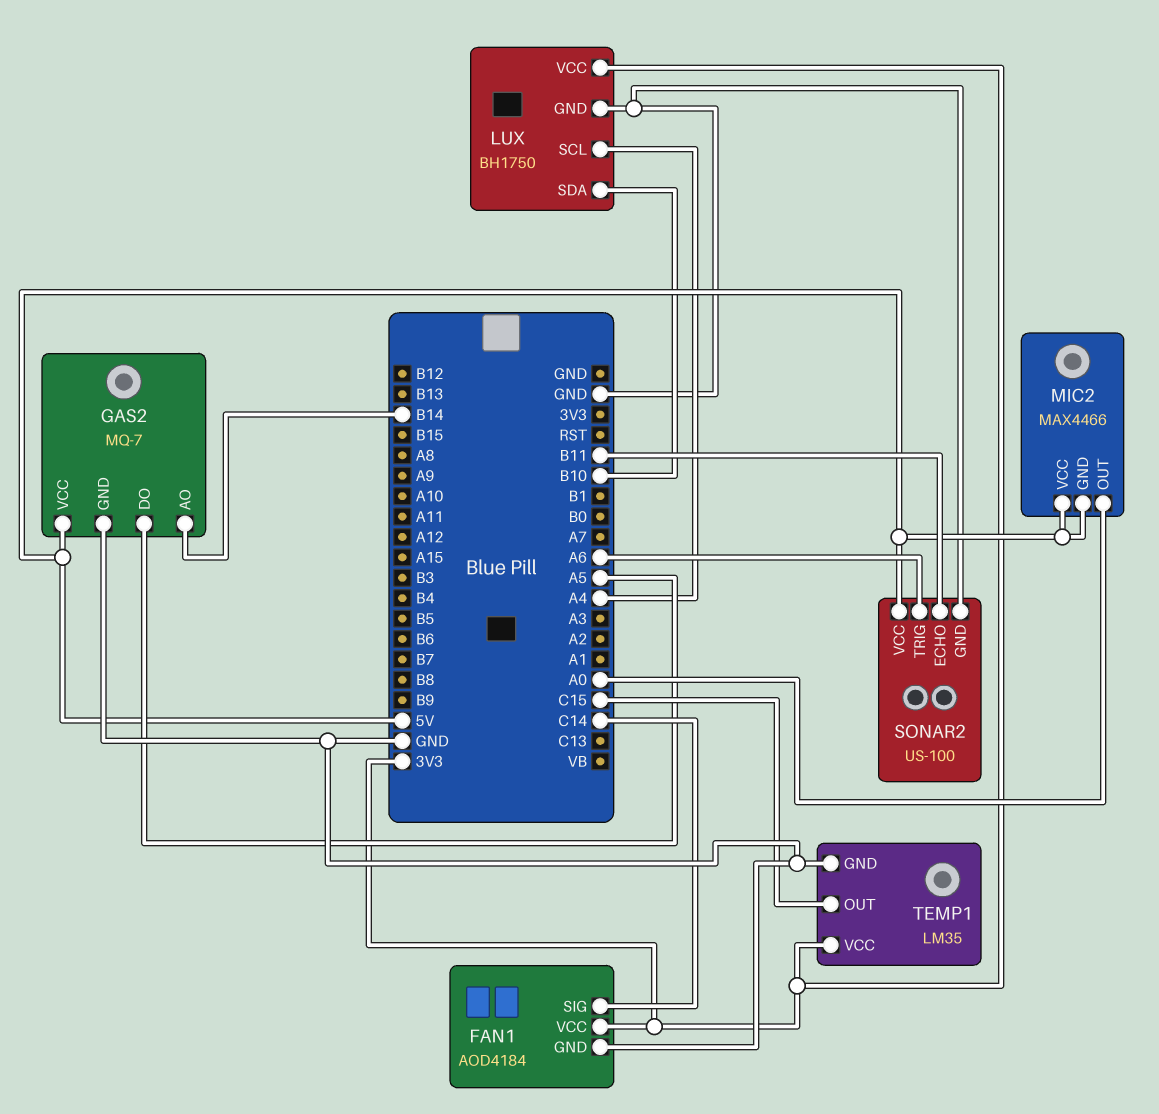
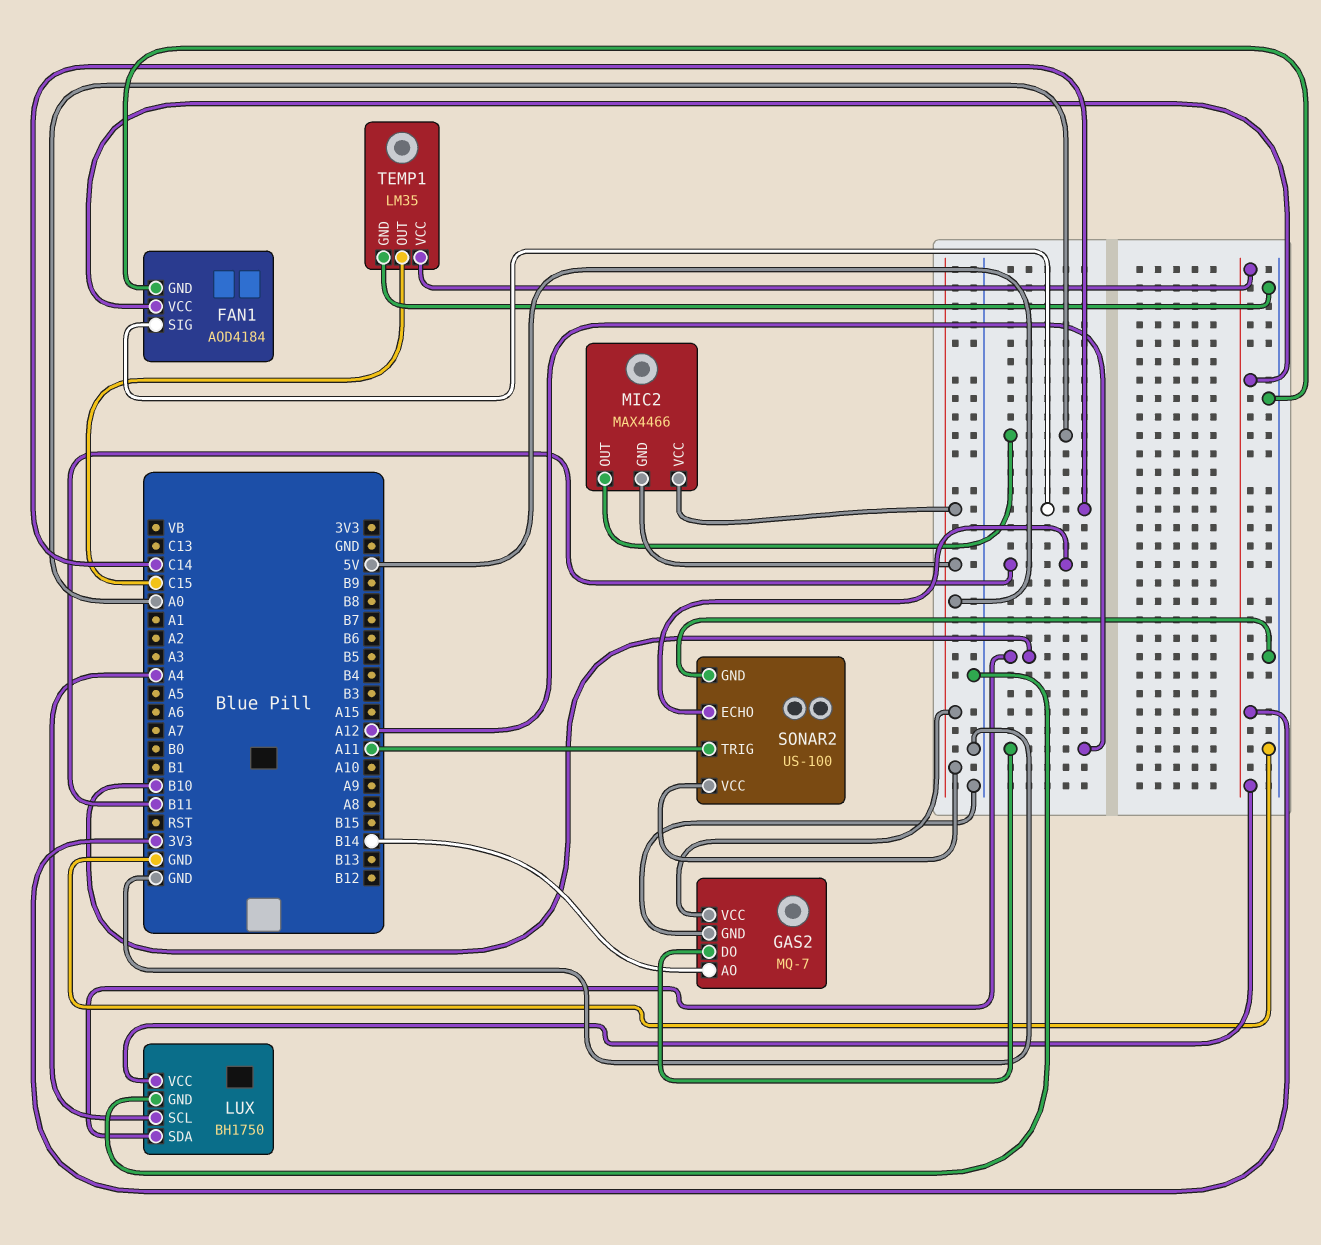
GAS2 pin DO: A5 -> A12
SONAR2 pin TRIG: A6 -> A11

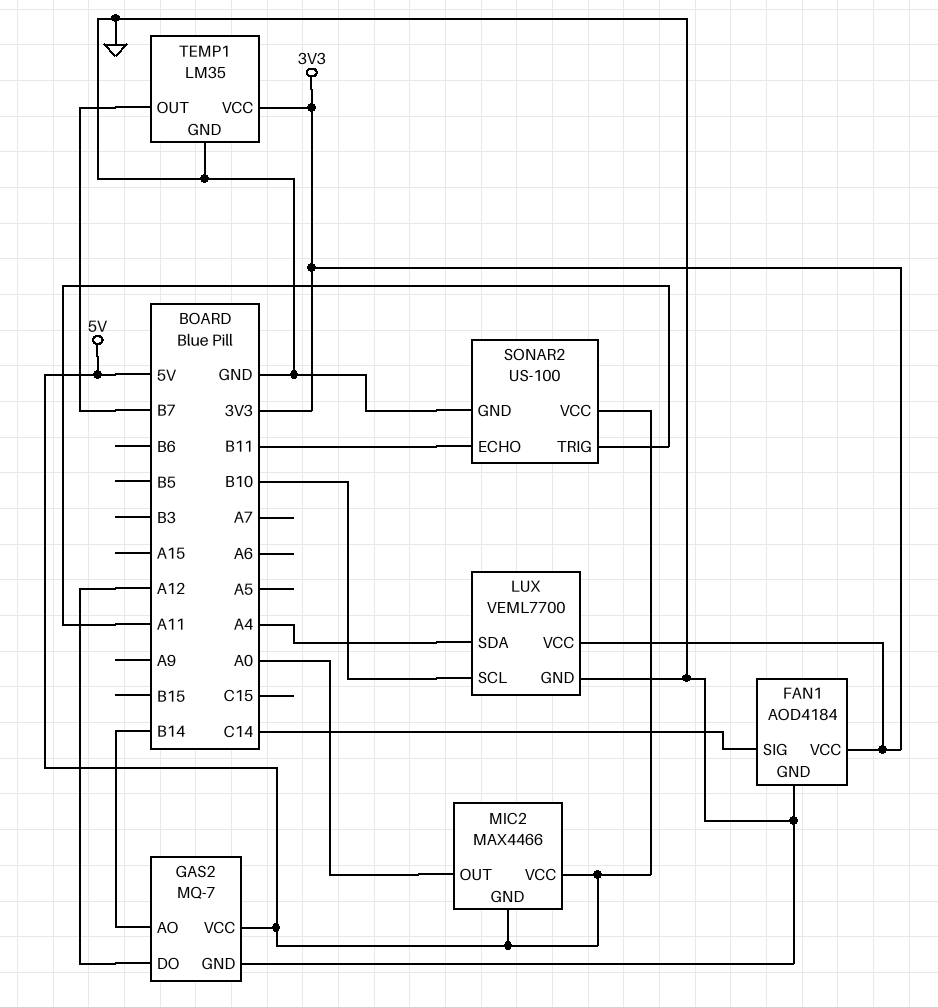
LUX: BH1750 -> VEML7700
LUX pin SCL: A4 -> B10
LUX pin SDA: B10 -> A4
TEMP1 pin OUT: C15 -> B7

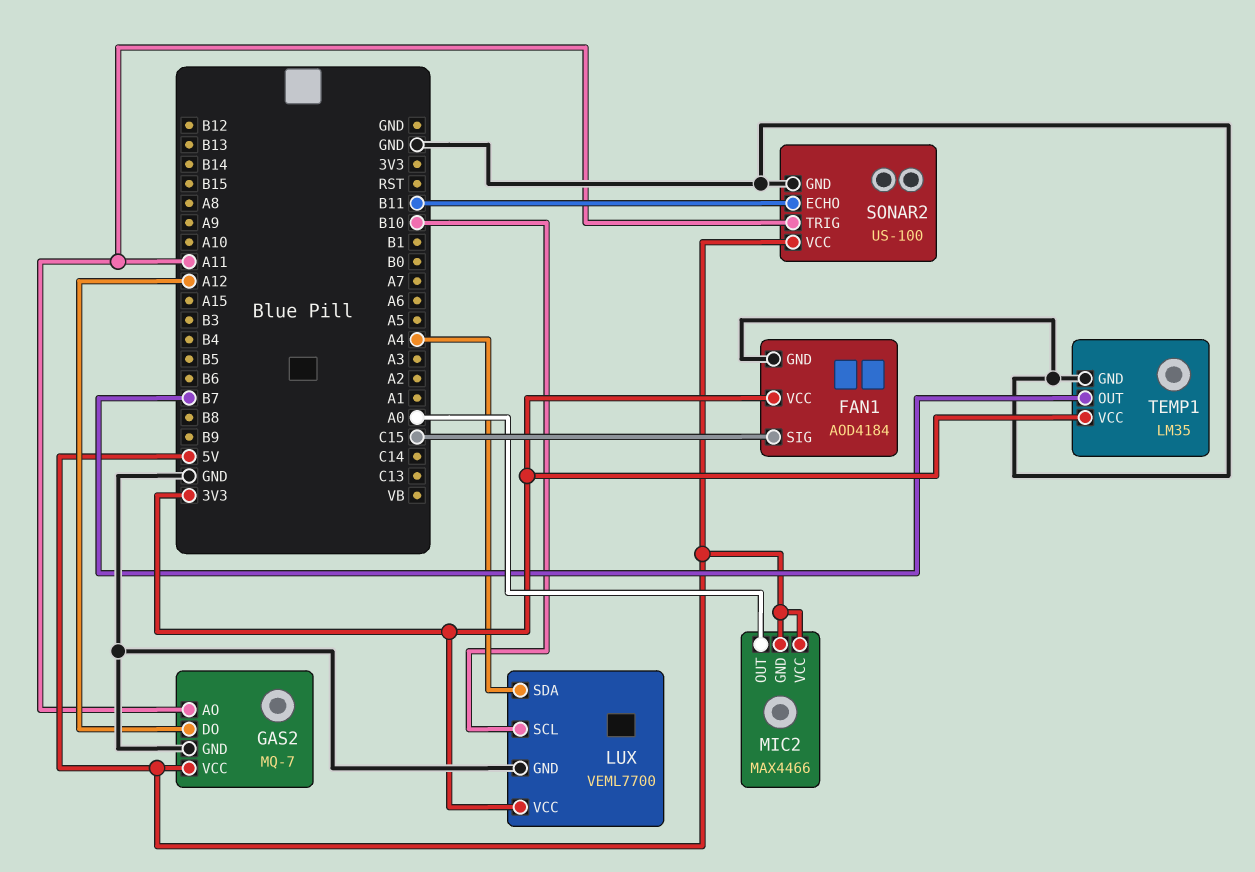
FAN1 pin SIG: C14 -> C15
GAS2 pin AO: B14 -> A11

